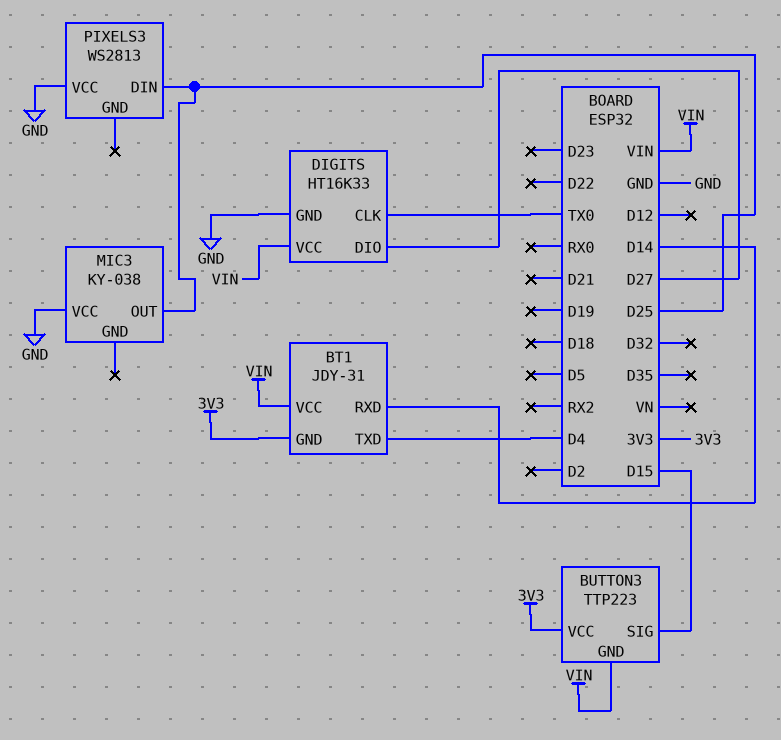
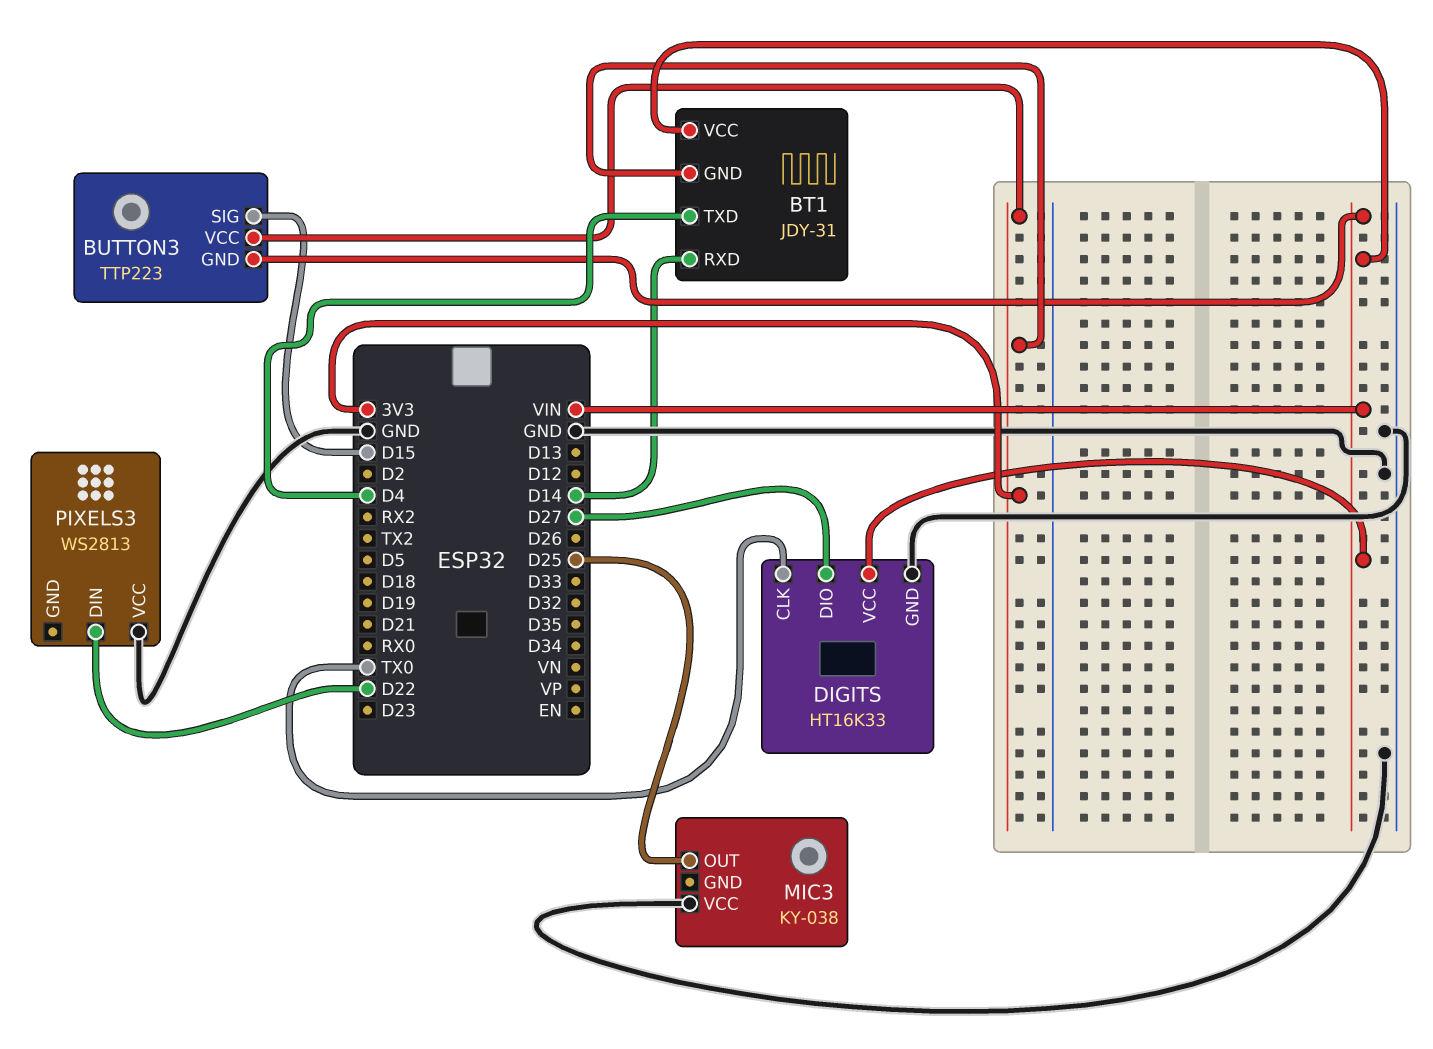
PIXELS3 pin DIN: D25 -> D22

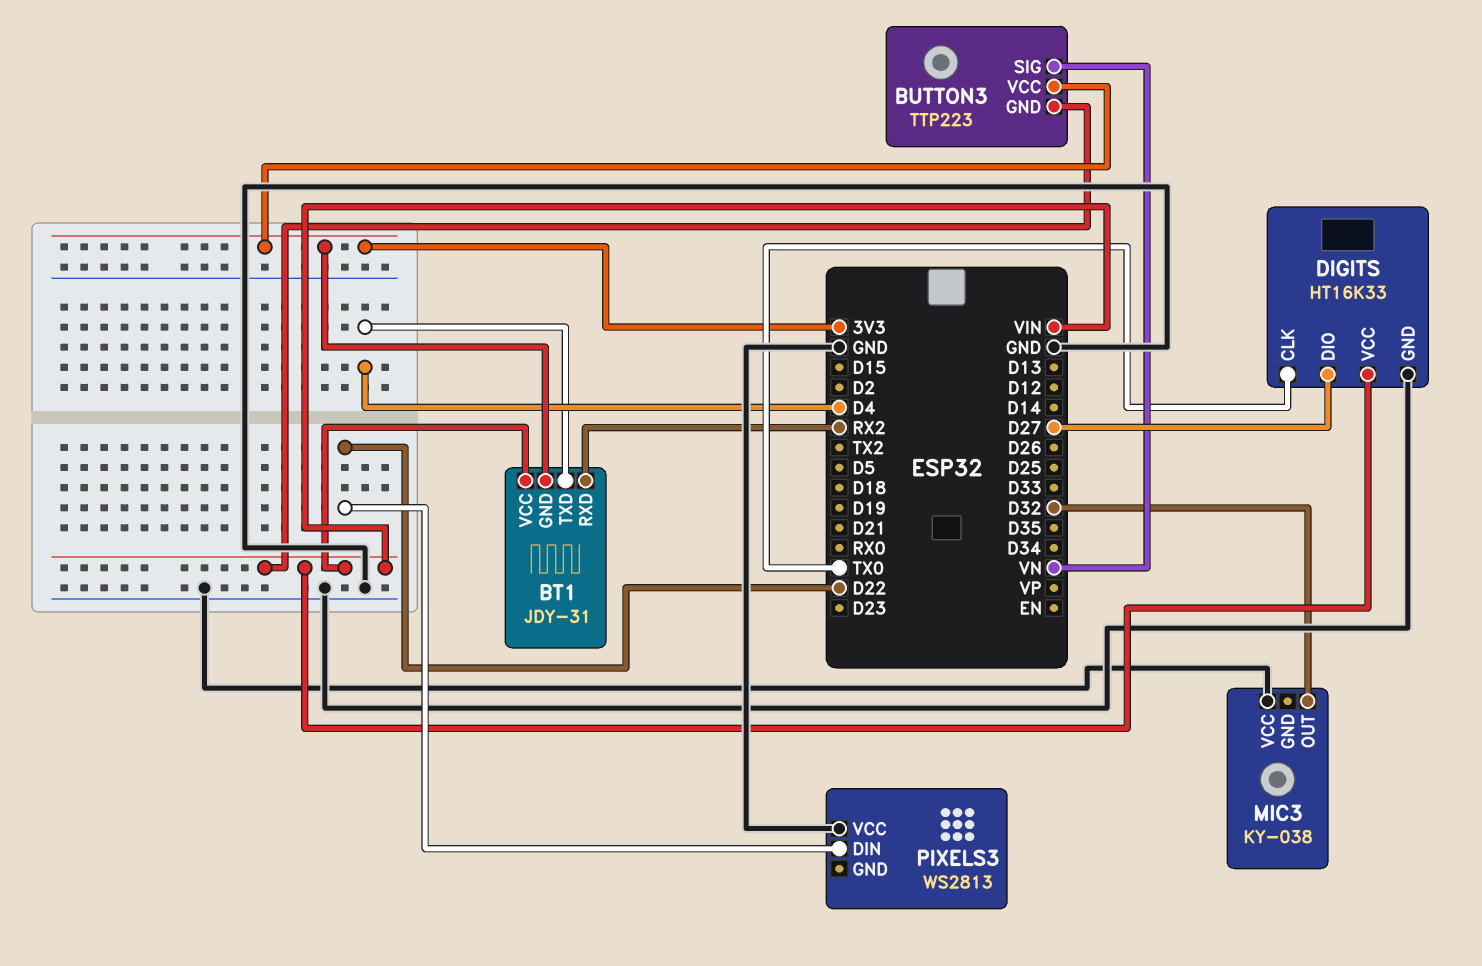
BT1 pin RXD: D14 -> RX2
BUTTON3 pin SIG: D15 -> VN
MIC3 pin OUT: D25 -> D32

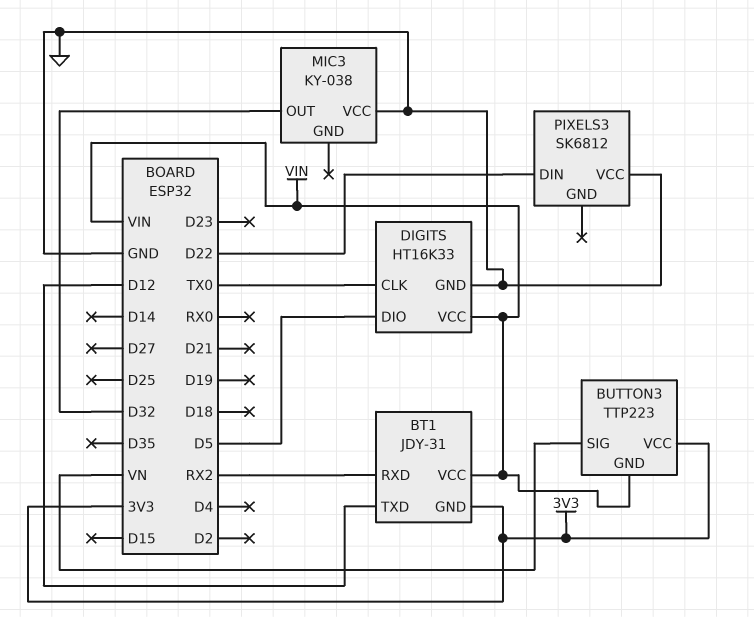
BT1 pin TXD: D4 -> D12
DIGITS pin DIO: D27 -> D5
PIXELS3: WS2813 -> SK6812

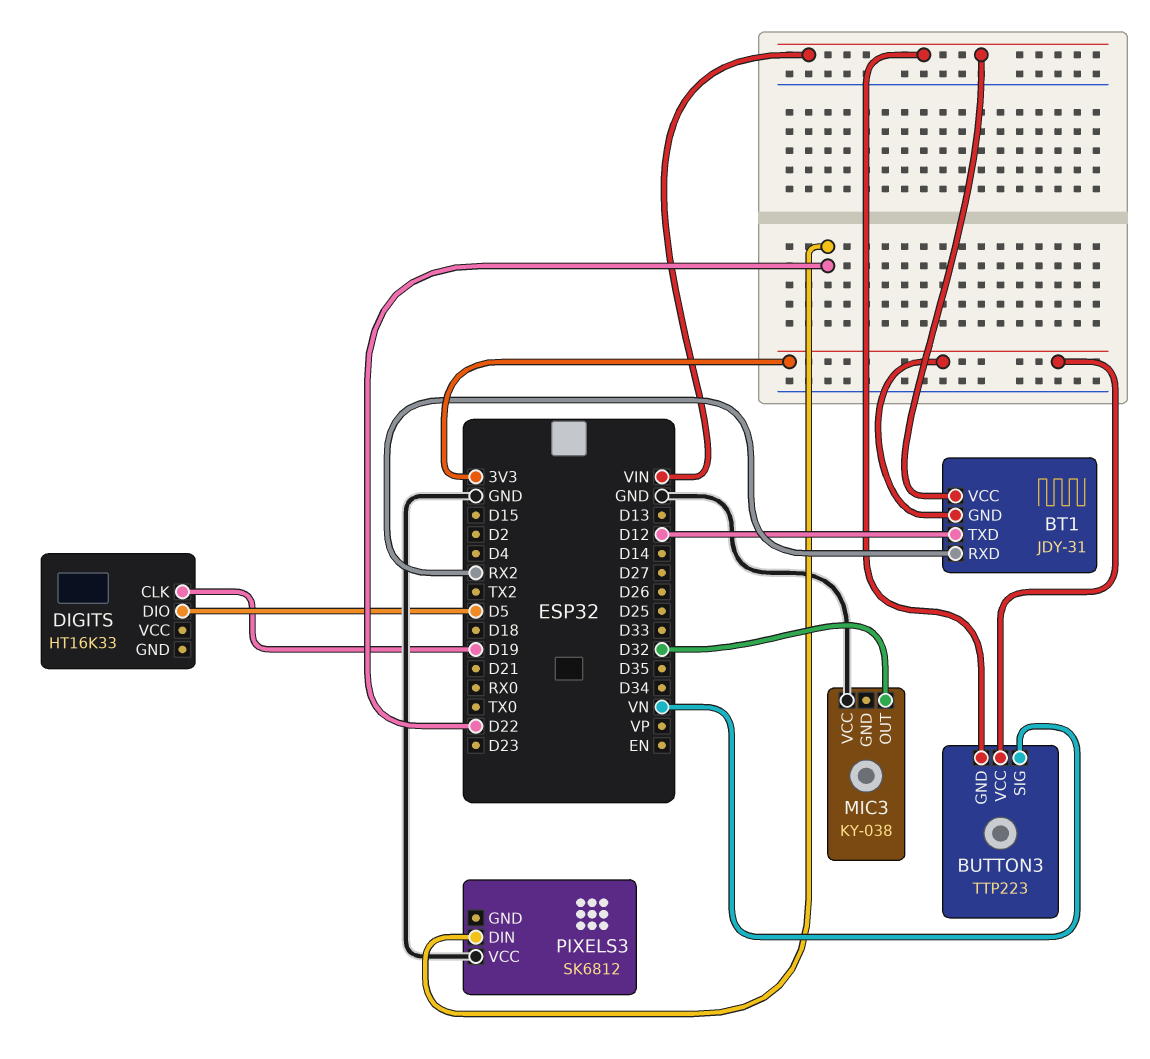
DIGITS pin CLK: TX0 -> D19
DIGITS pin GND: GND -> none
DIGITS pin VCC: VIN -> none

